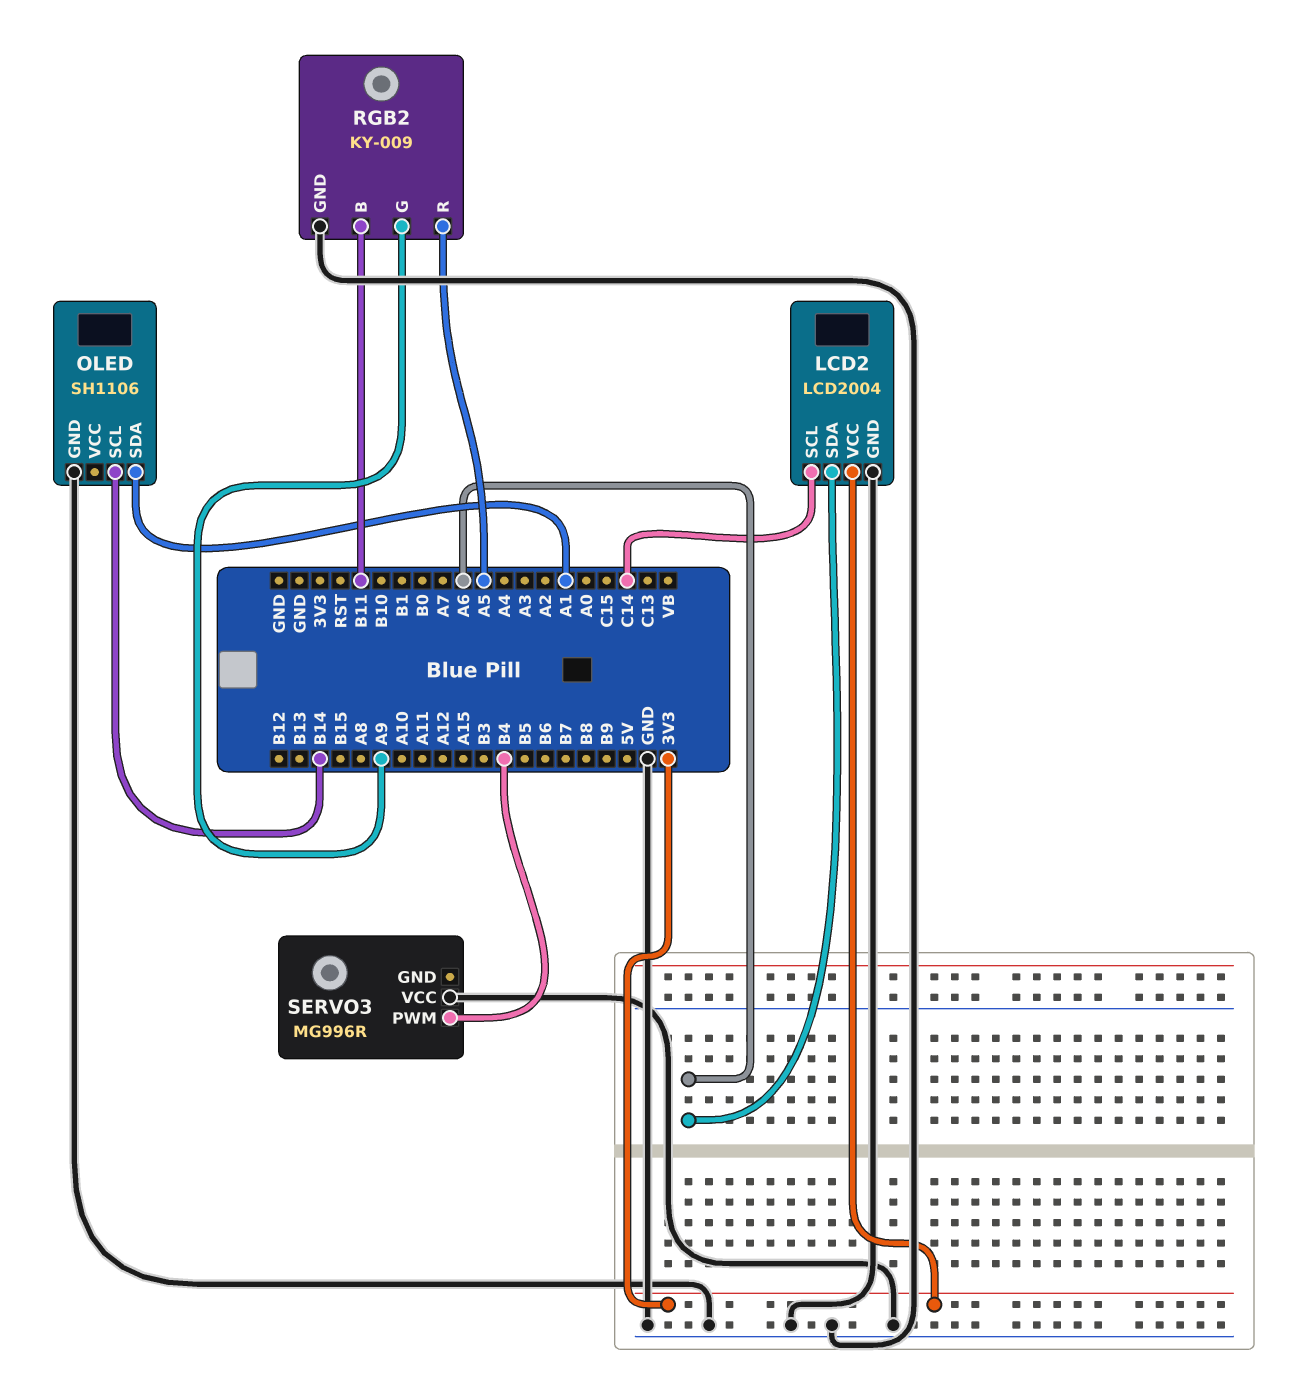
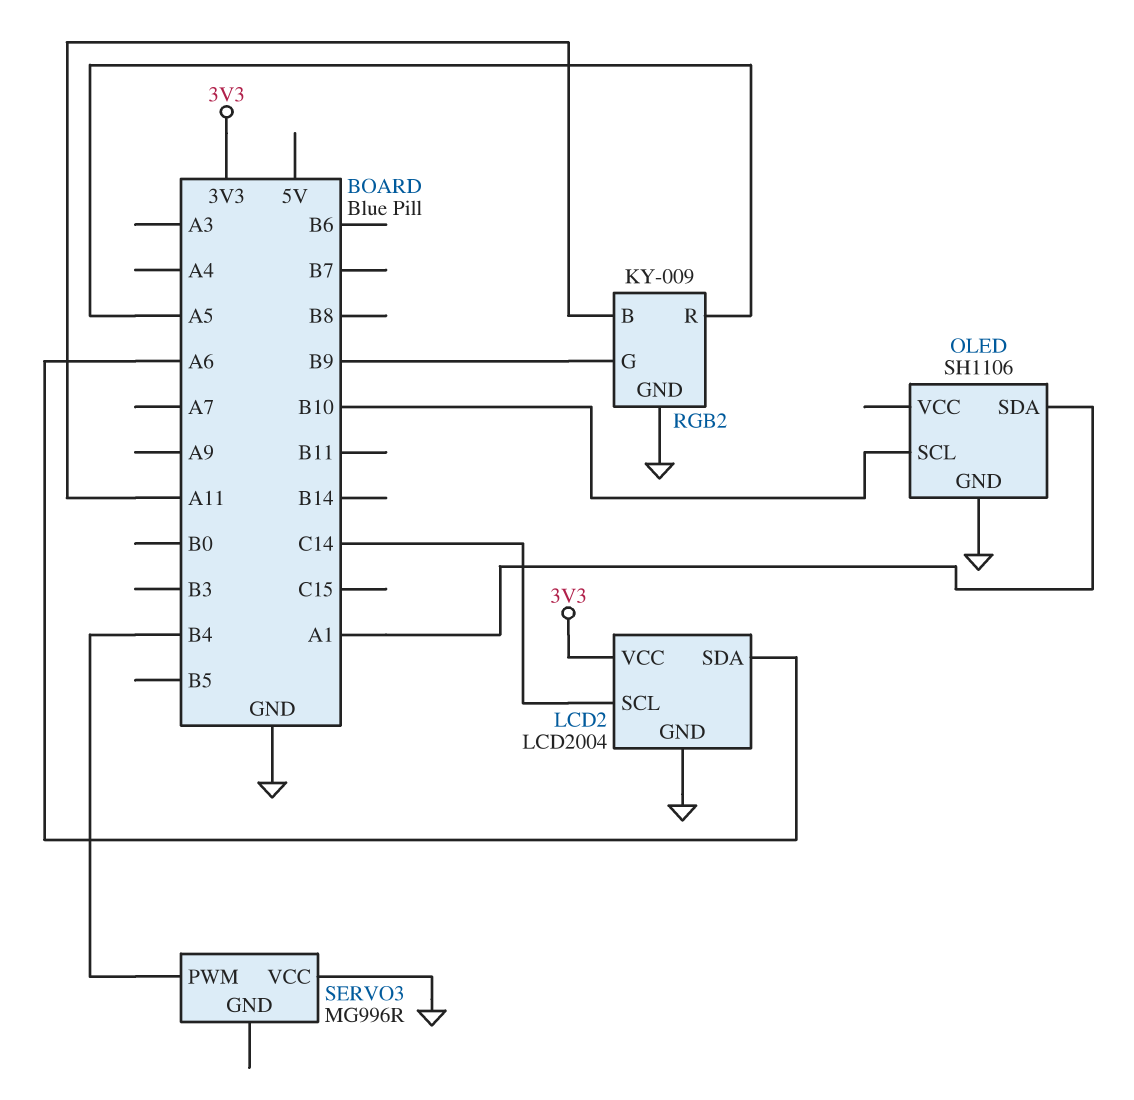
OLED pin SCL: B14 -> B10
RGB2 pin B: B11 -> A11
RGB2 pin G: A9 -> B9

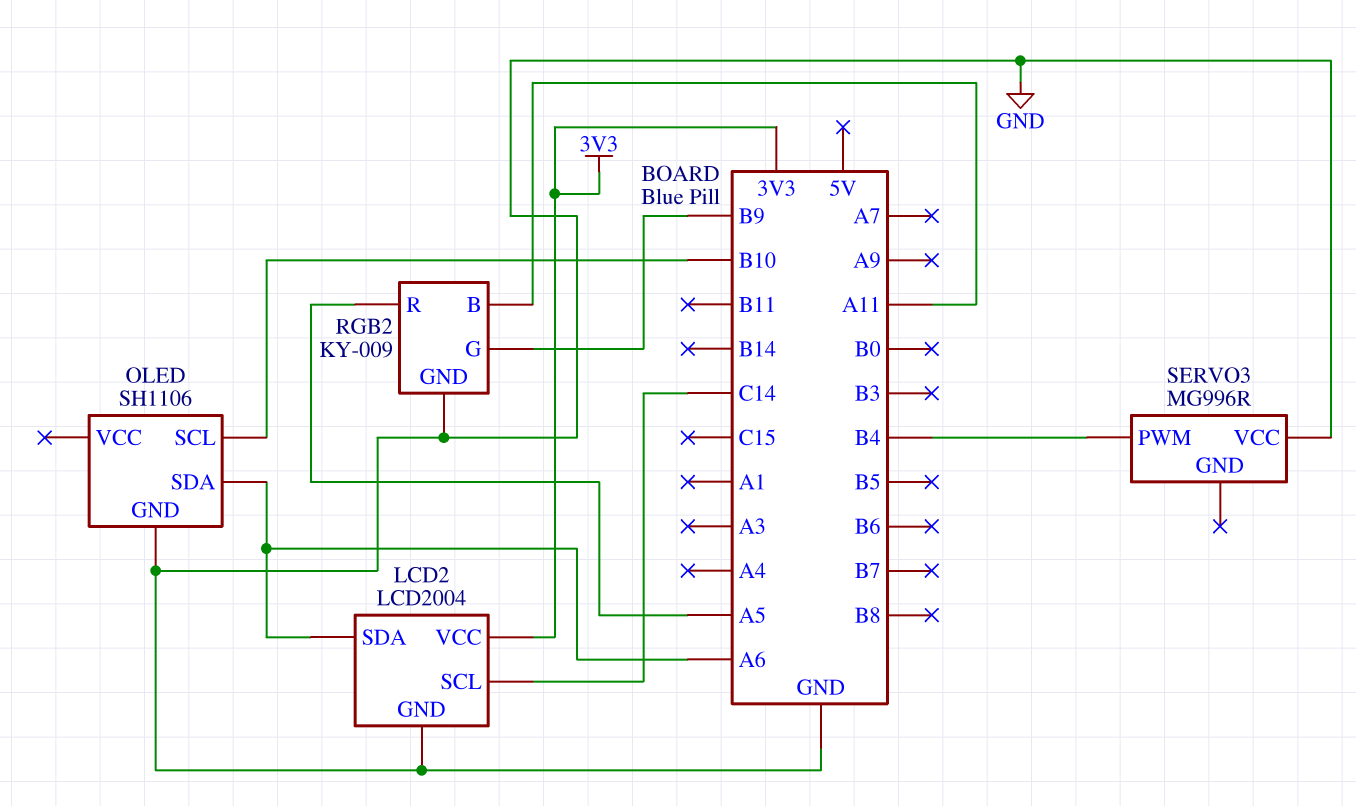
OLED pin SDA: A1 -> A6

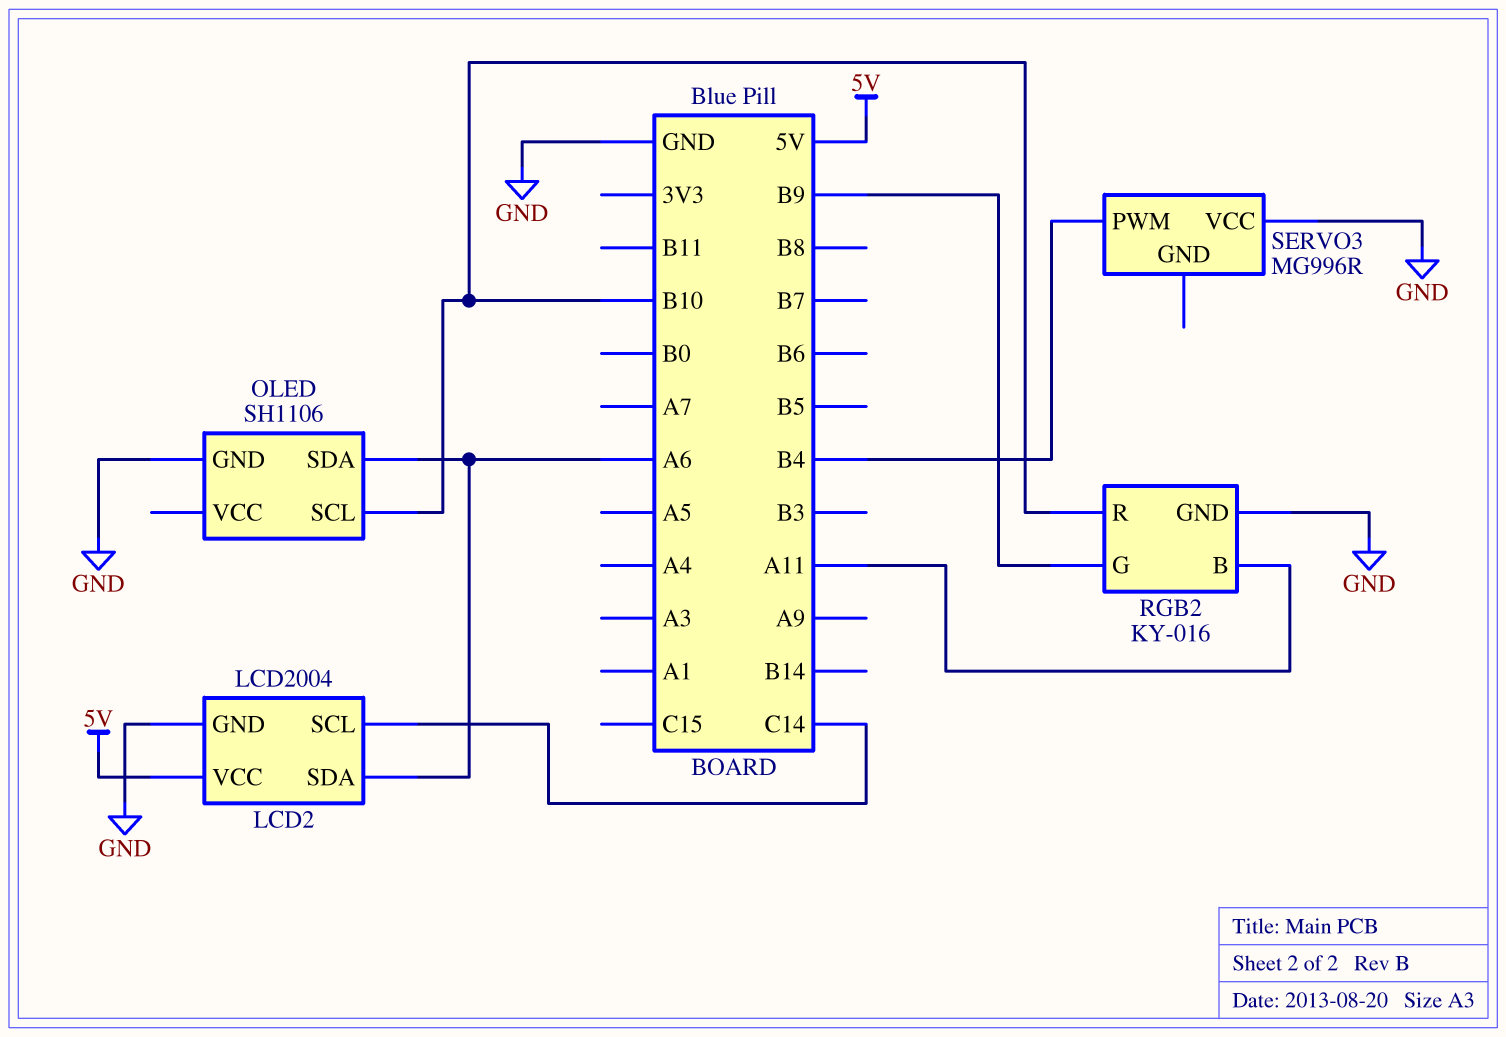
LCD2 pin VCC: 3V3 -> 5V
RGB2: KY-009 -> KY-016
RGB2 pin R: A5 -> B10

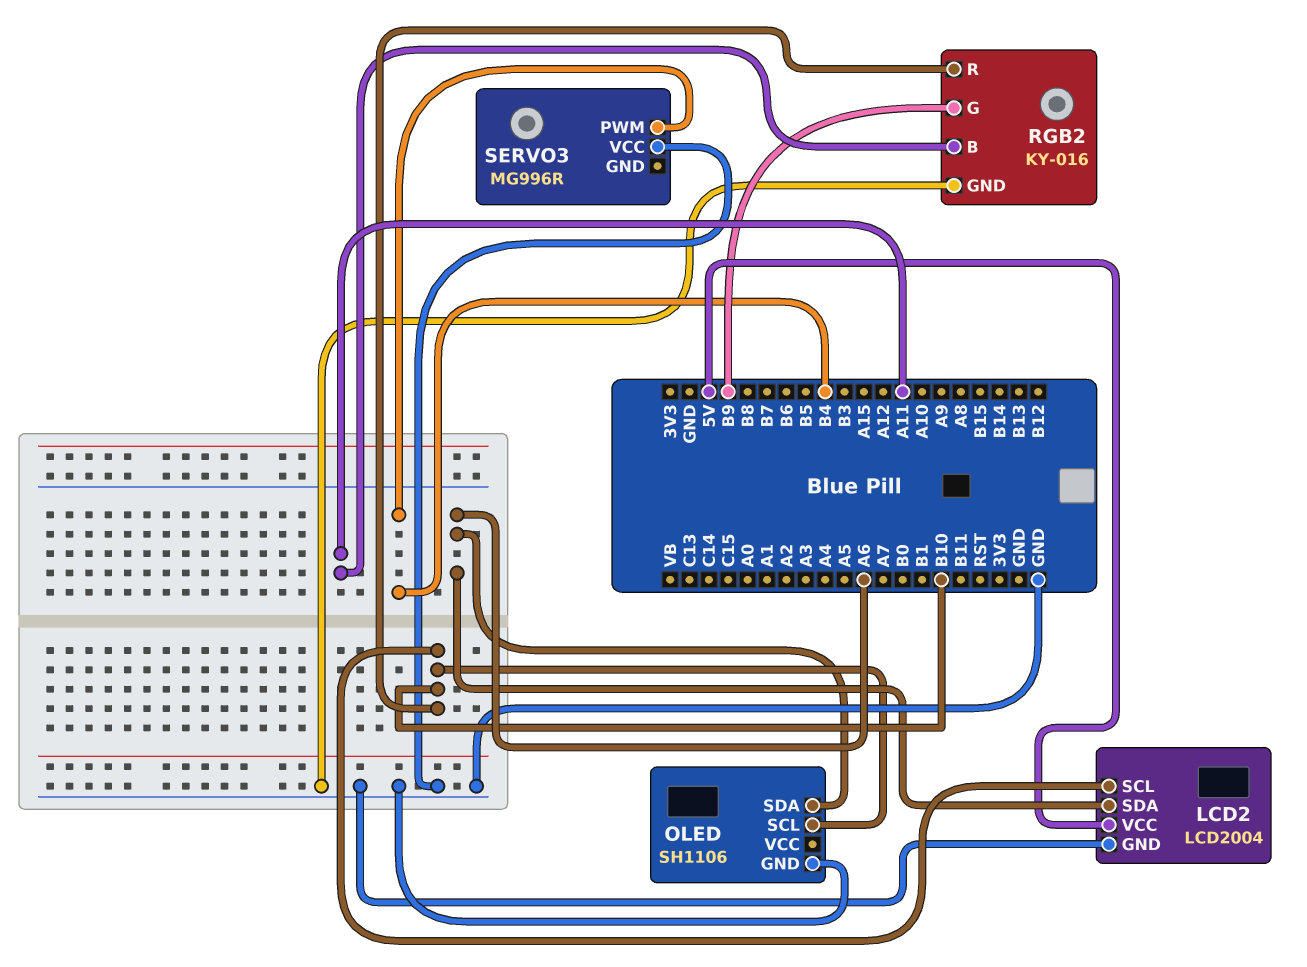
LCD2 pin SCL: C14 -> B10

